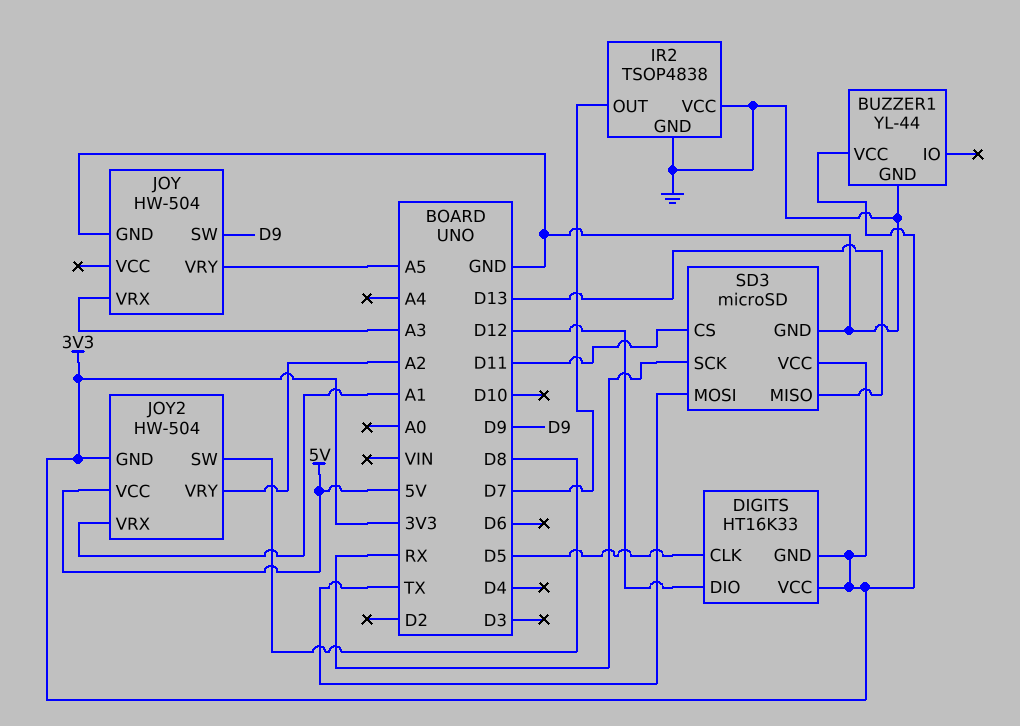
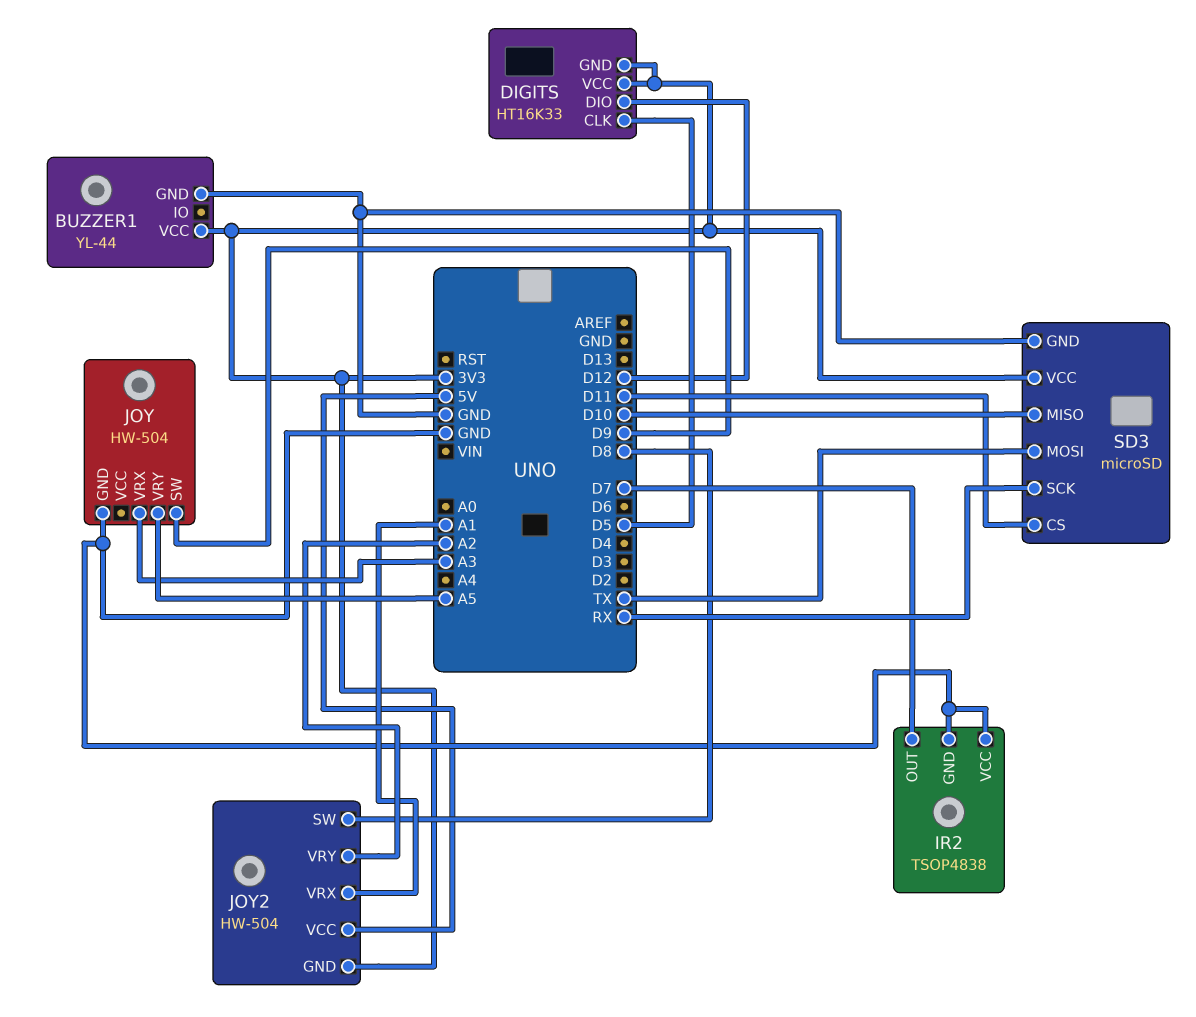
SD3 pin MISO: D13 -> D10

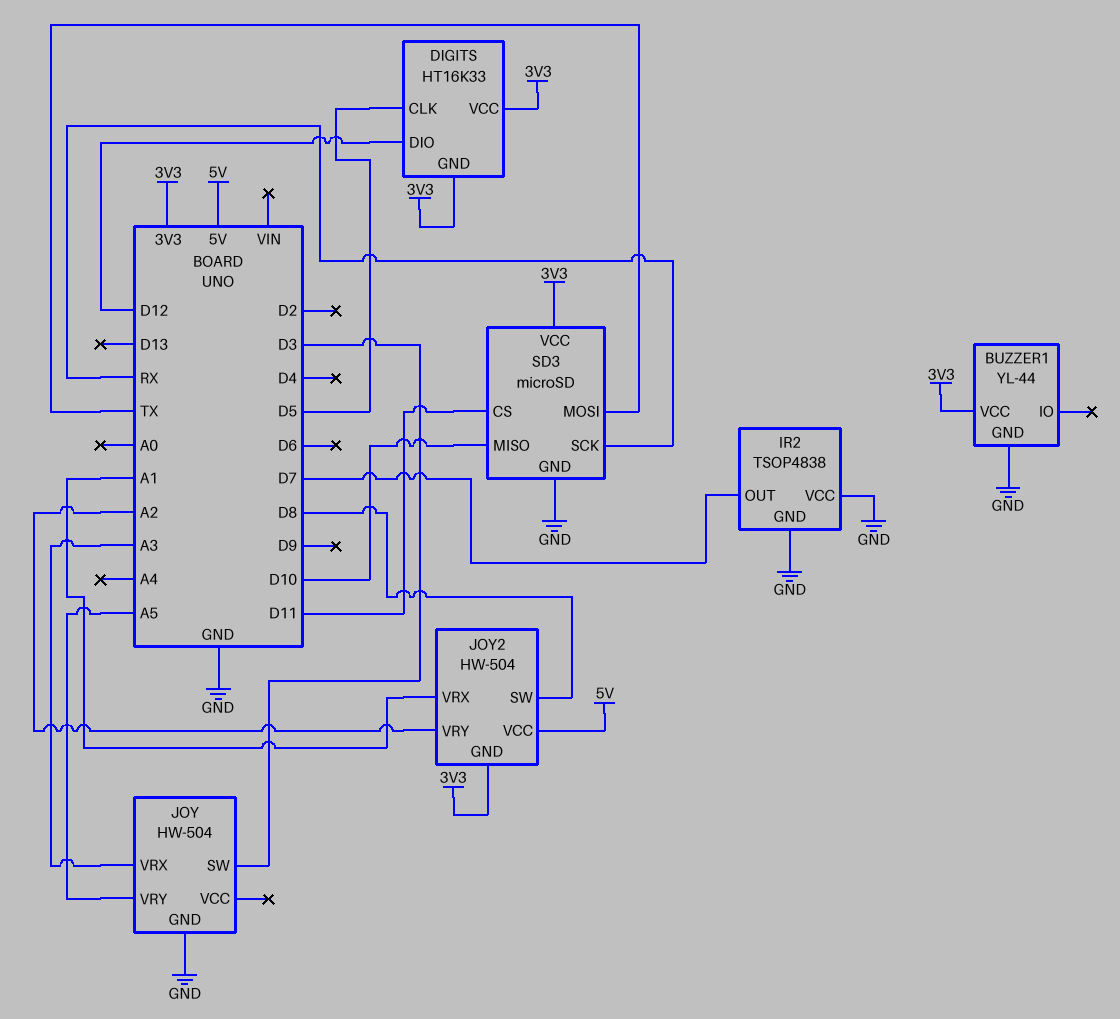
JOY pin SW: D9 -> D3

